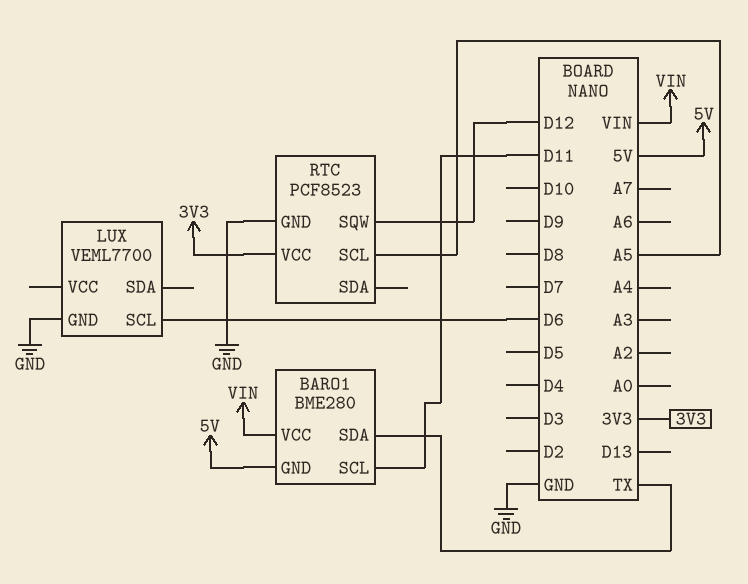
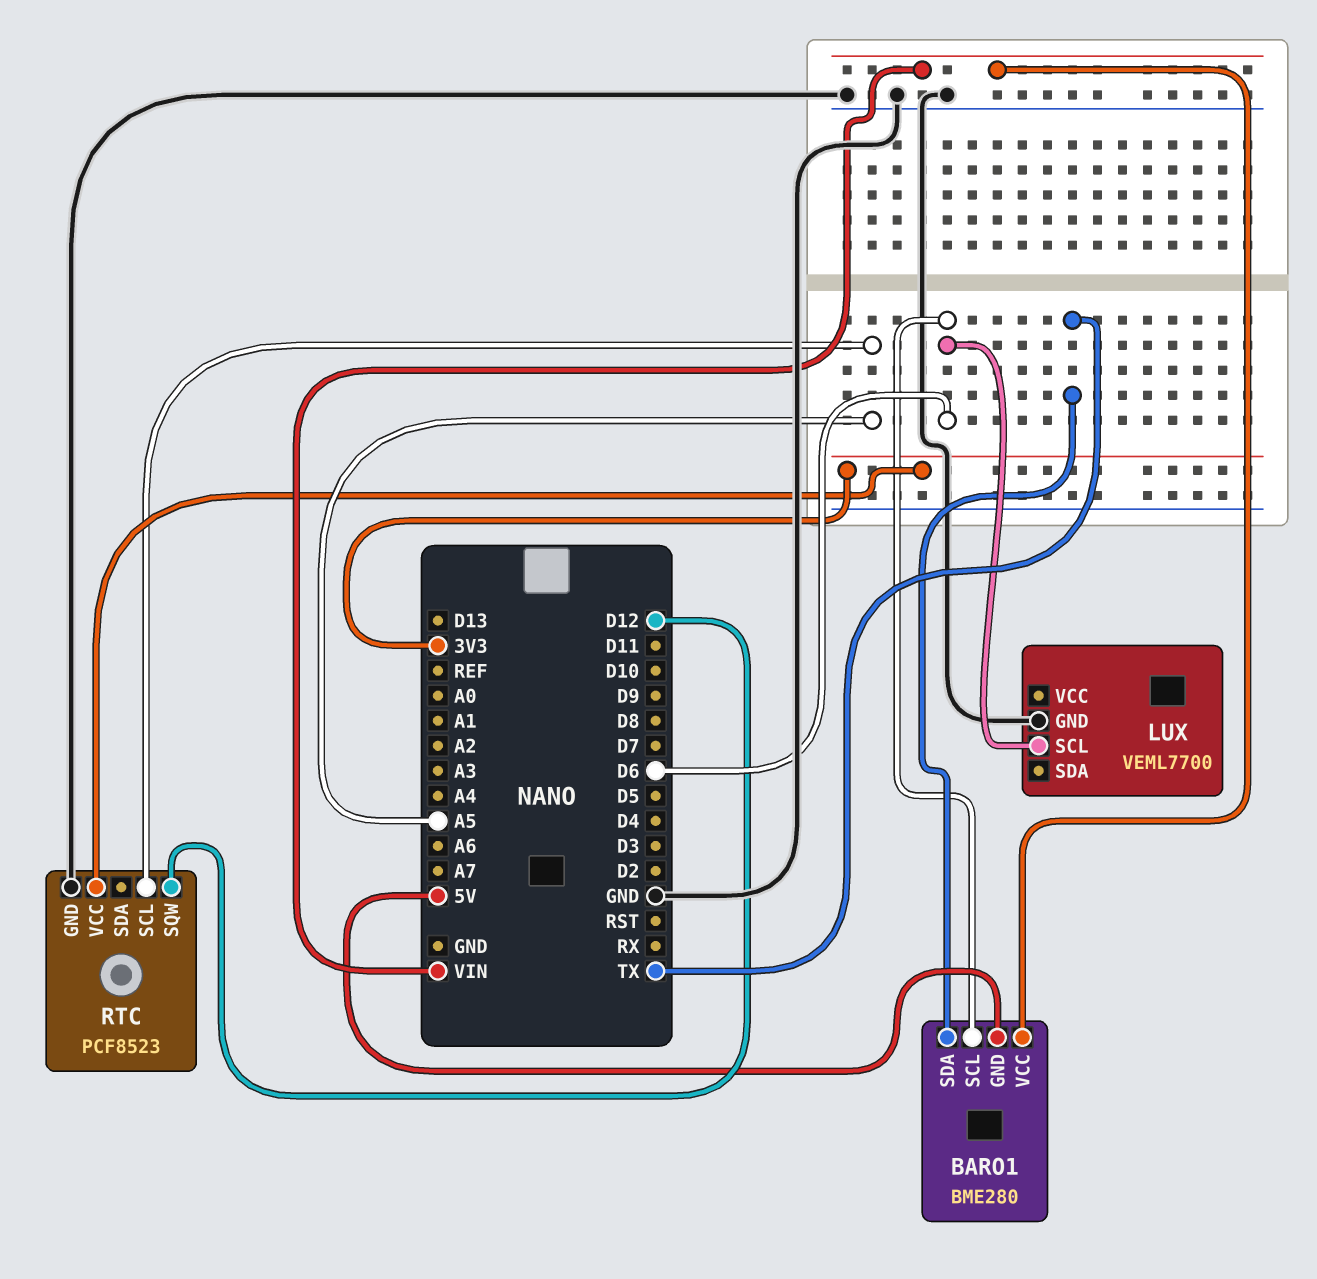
BARO1 pin SCL: D11 -> D6

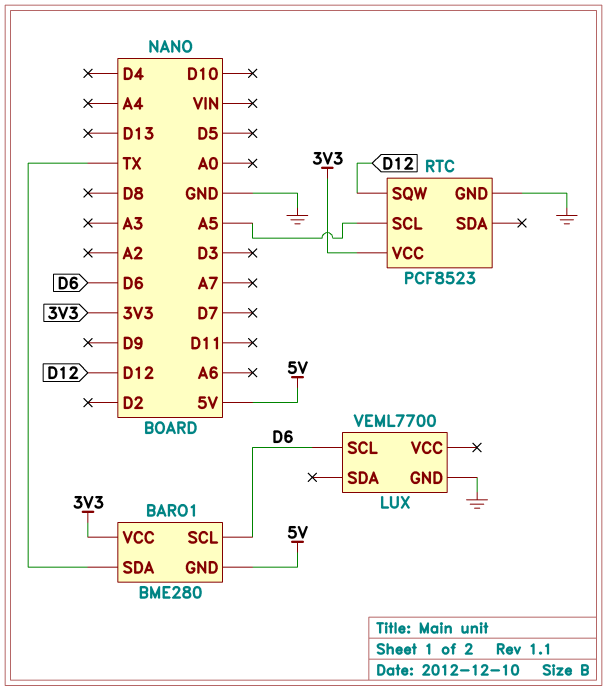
BARO1 pin VCC: VIN -> 3V3

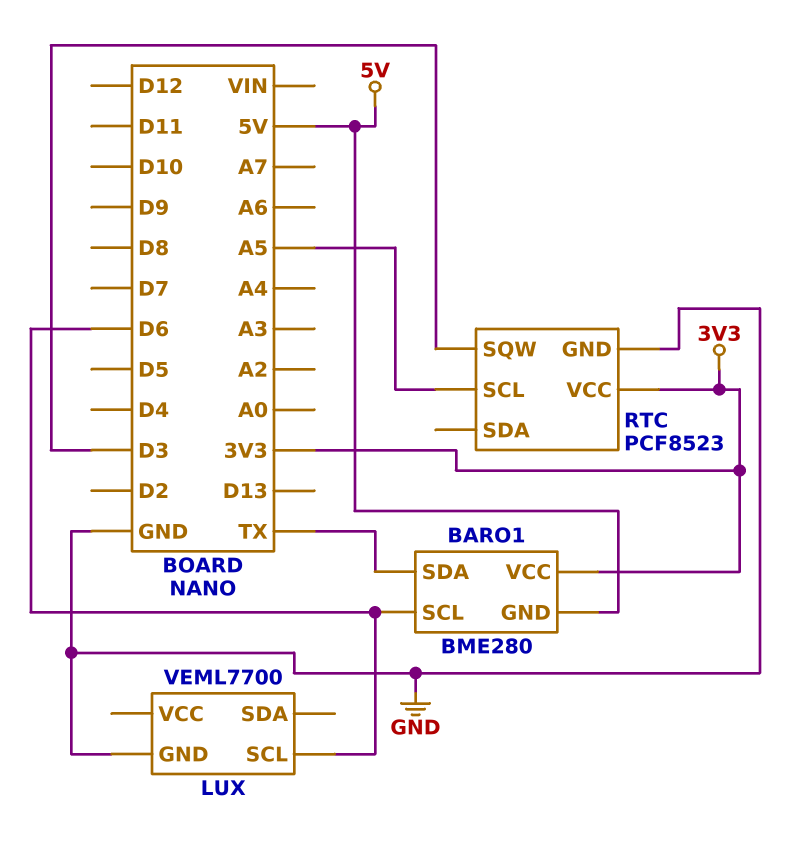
RTC pin SQW: D12 -> D3

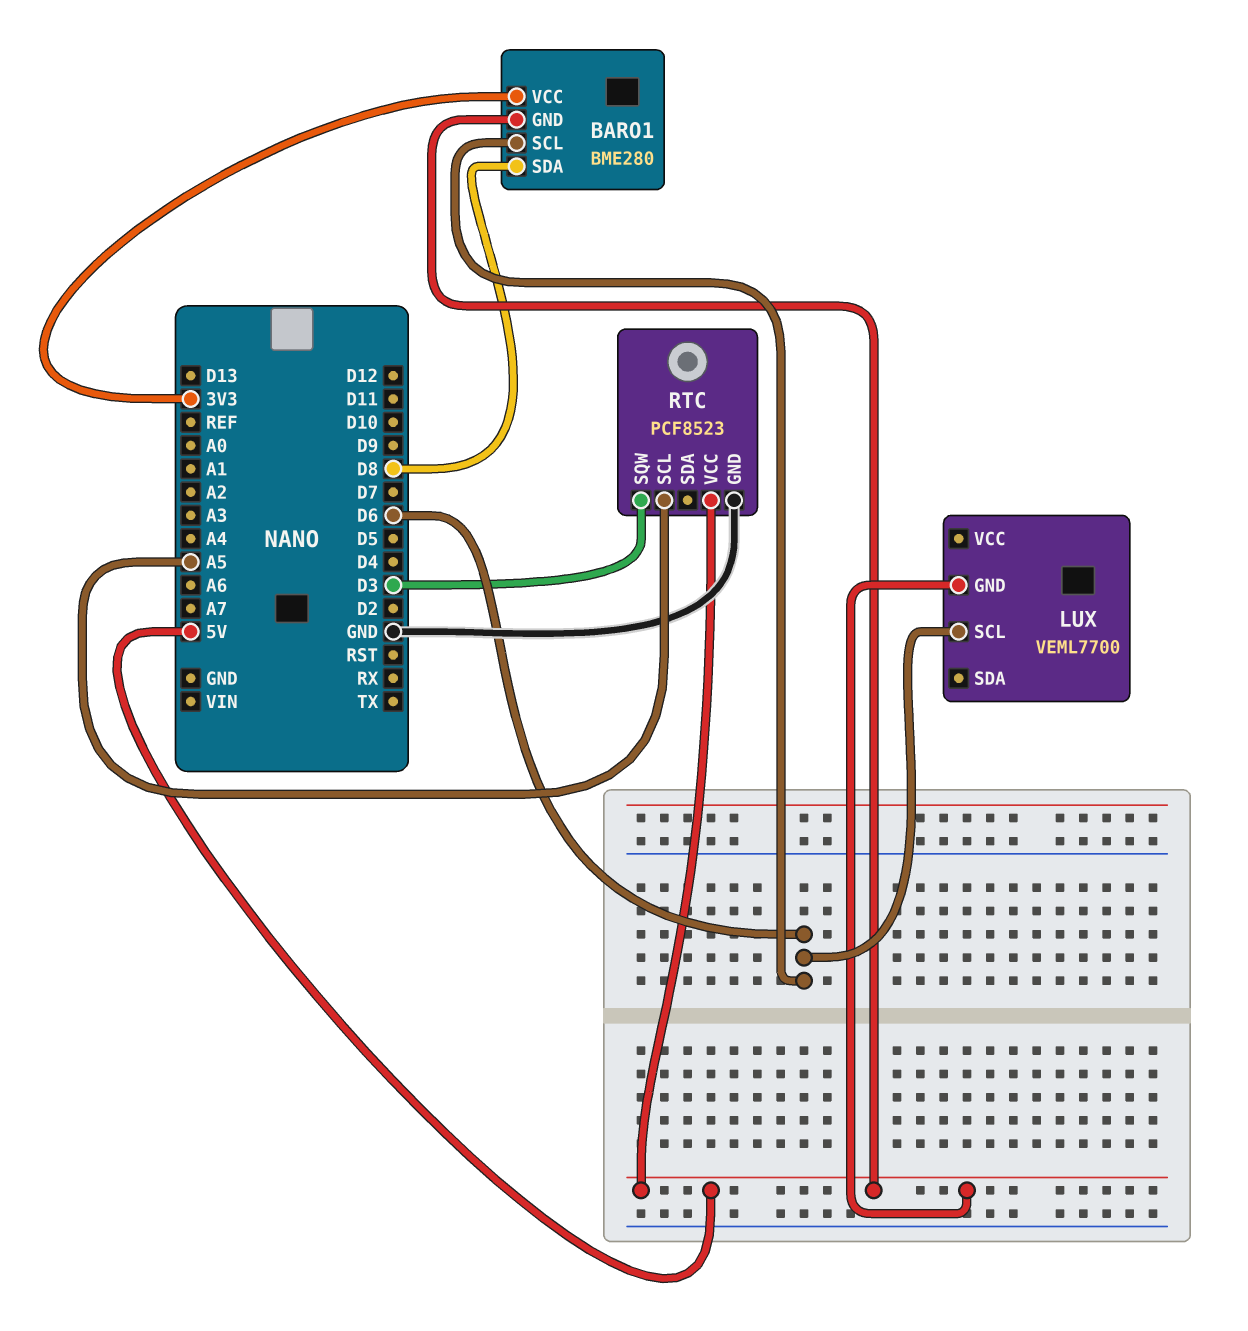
BARO1 pin SDA: TX -> D8
LUX pin GND: GND -> 5V
RTC pin VCC: 3V3 -> 5V

